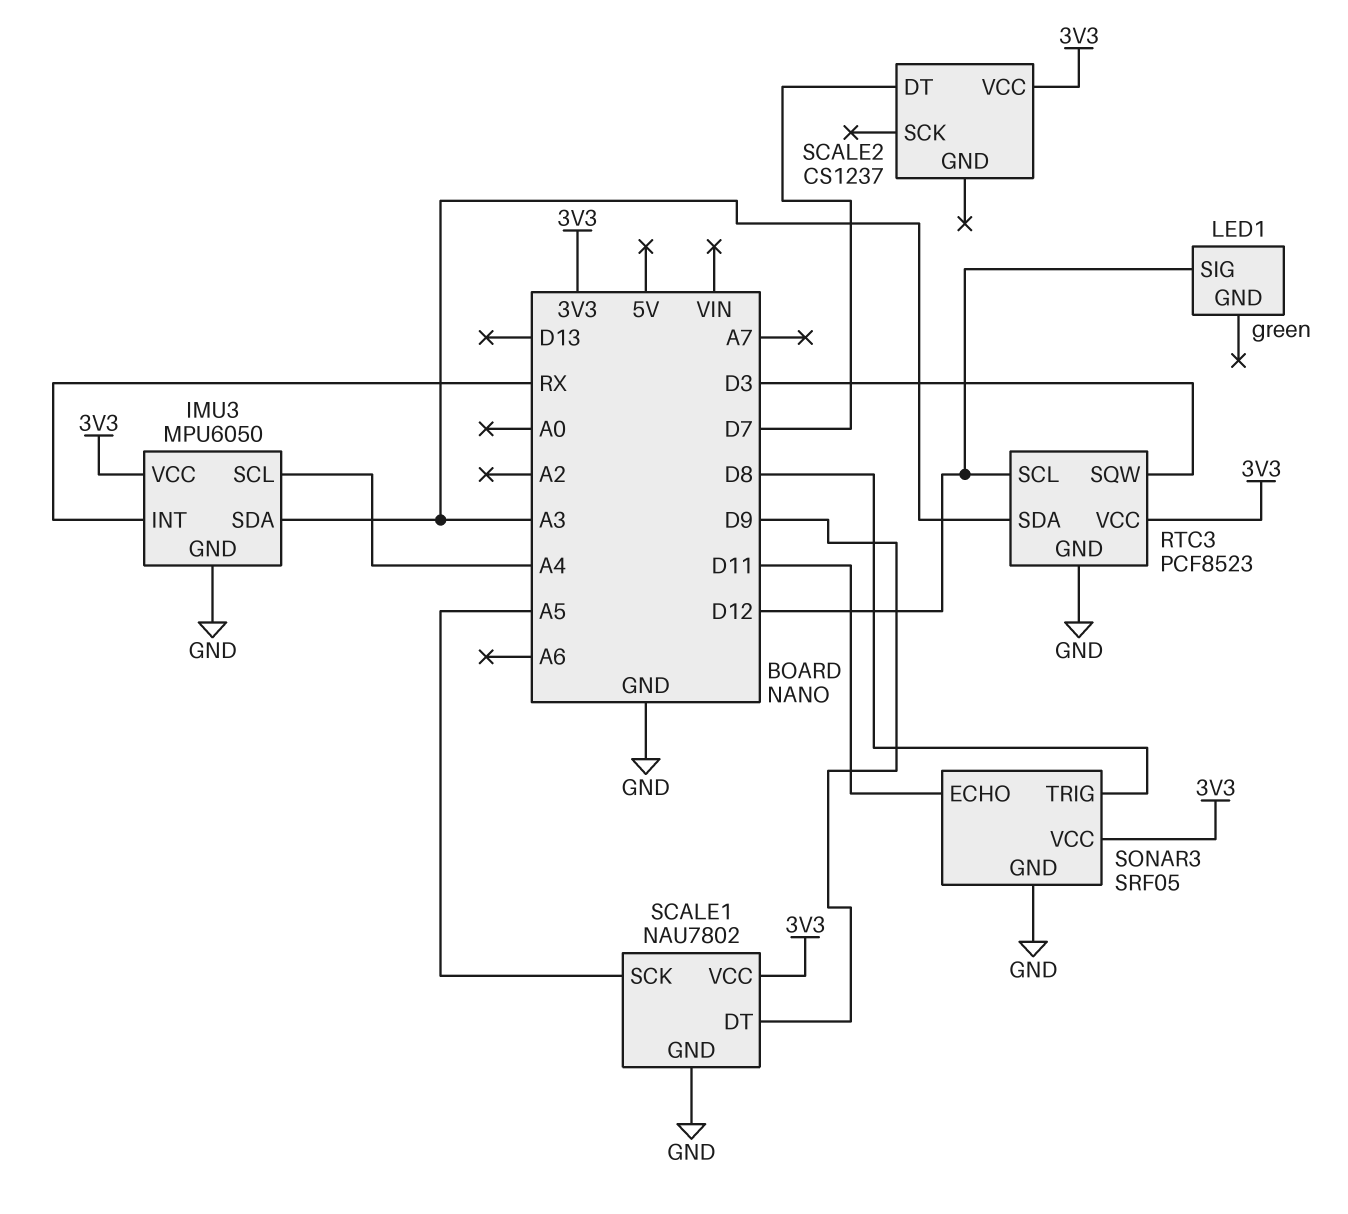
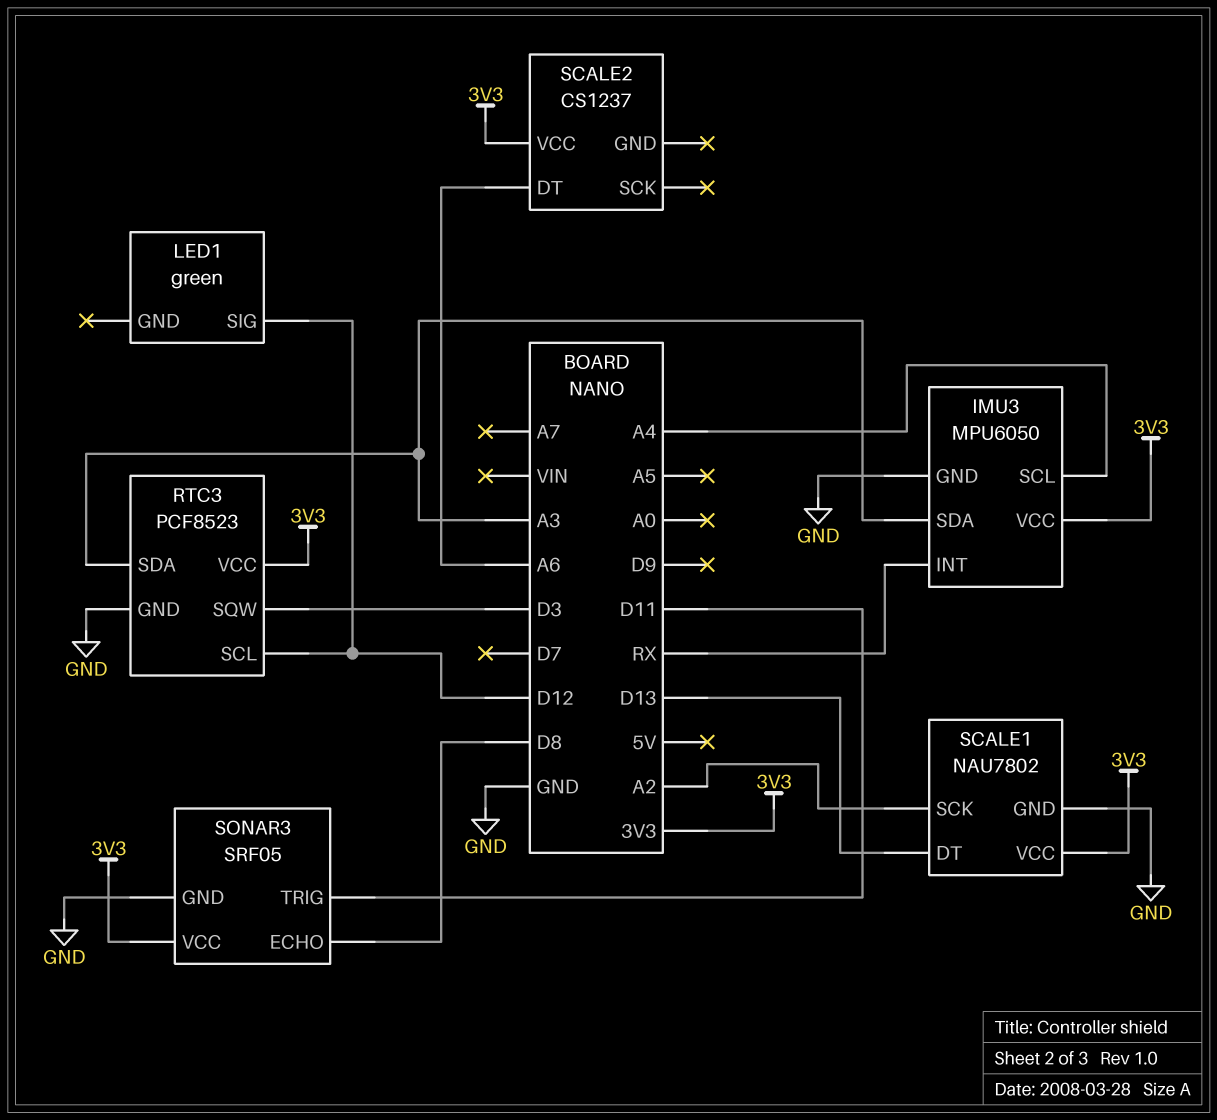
SCALE1 pin DT: D9 -> D13
SCALE1 pin SCK: A5 -> A2
SCALE2 pin DT: D7 -> A6
SONAR3 pin ECHO: D11 -> D8
SONAR3 pin TRIG: D8 -> D11

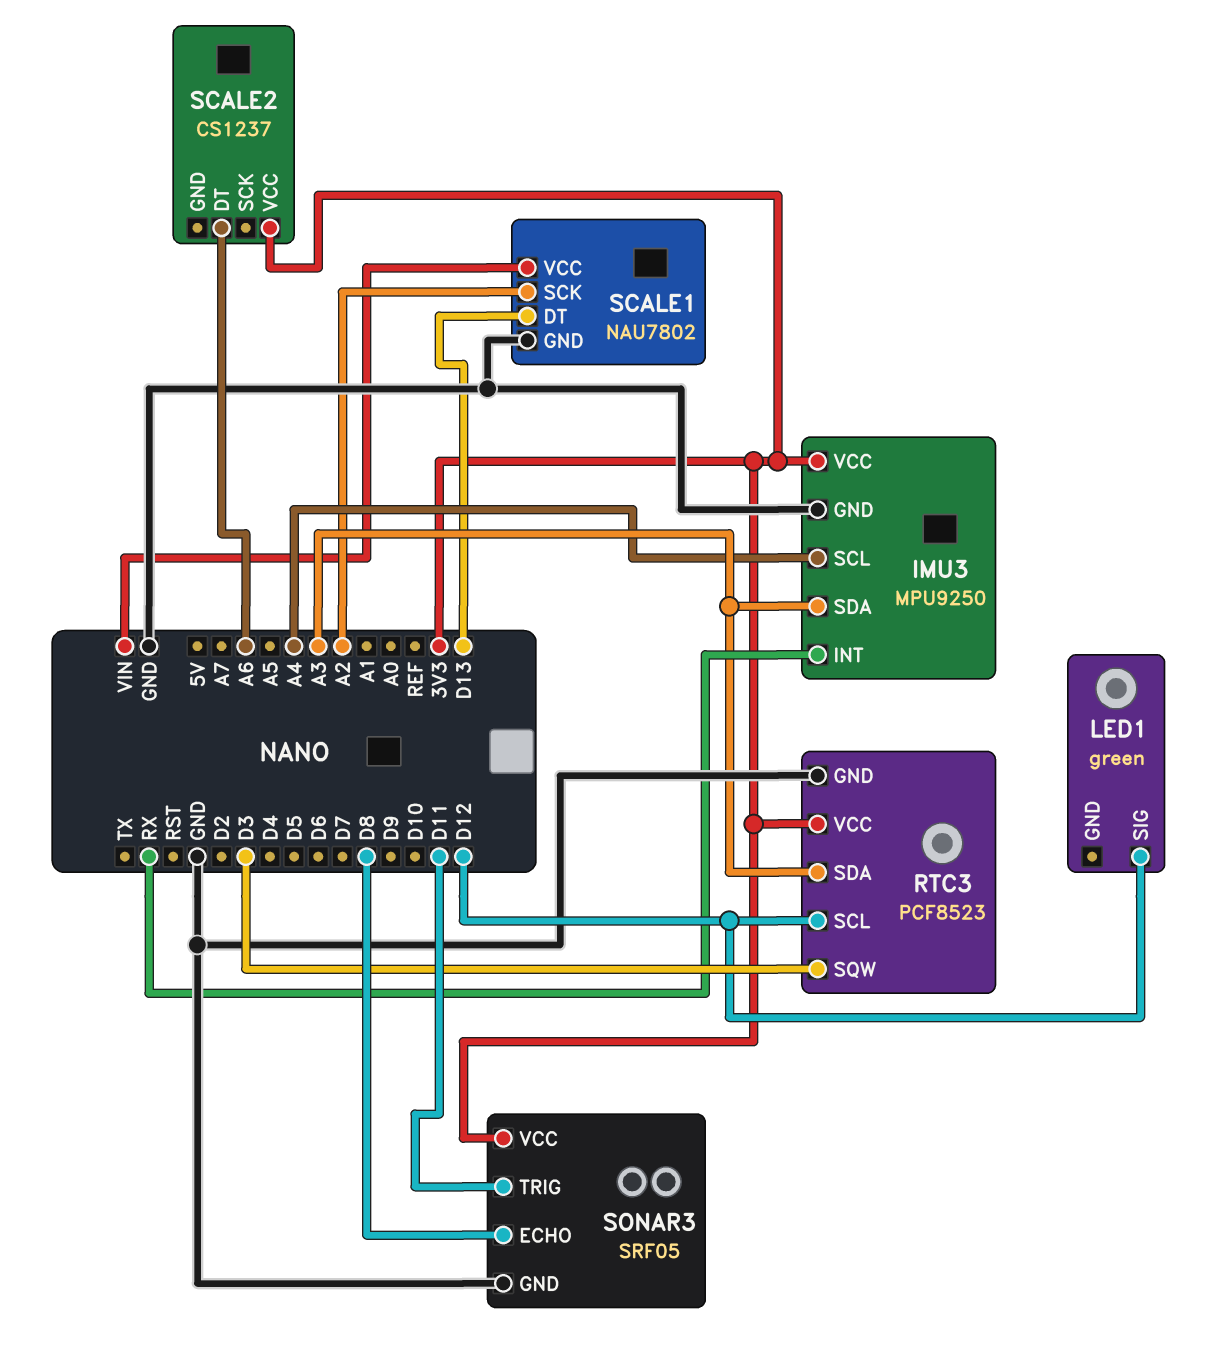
IMU3: MPU6050 -> MPU9250
SCALE1 pin VCC: 3V3 -> VIN

